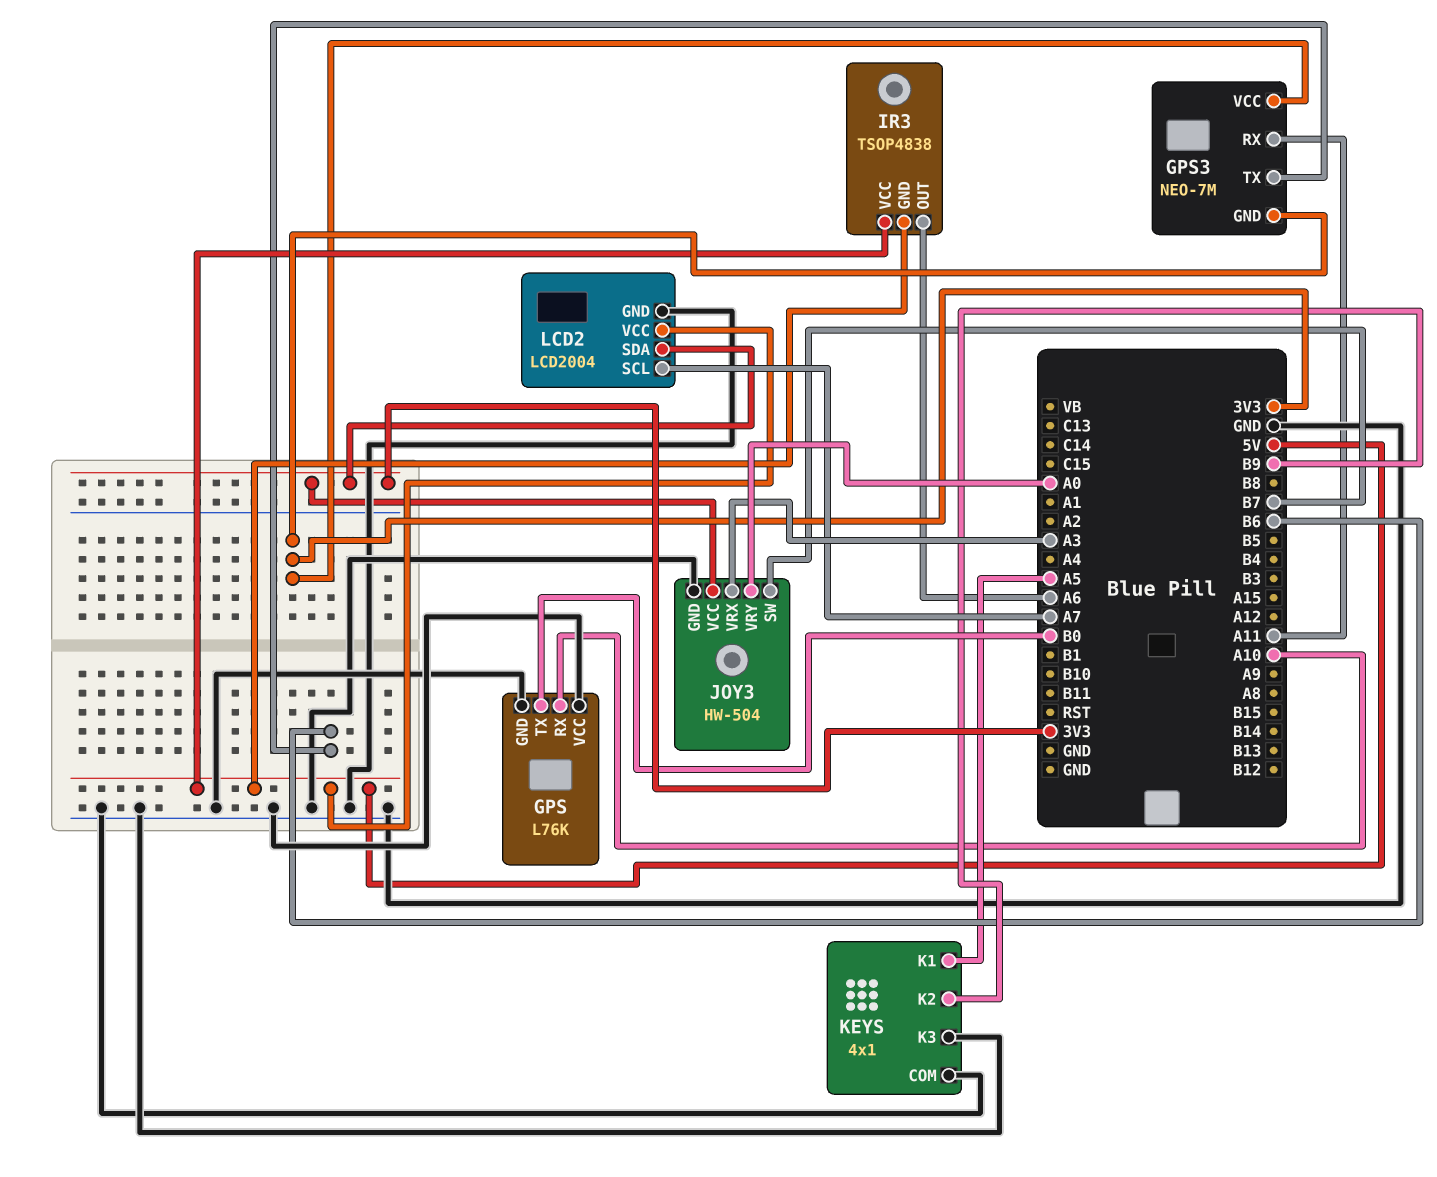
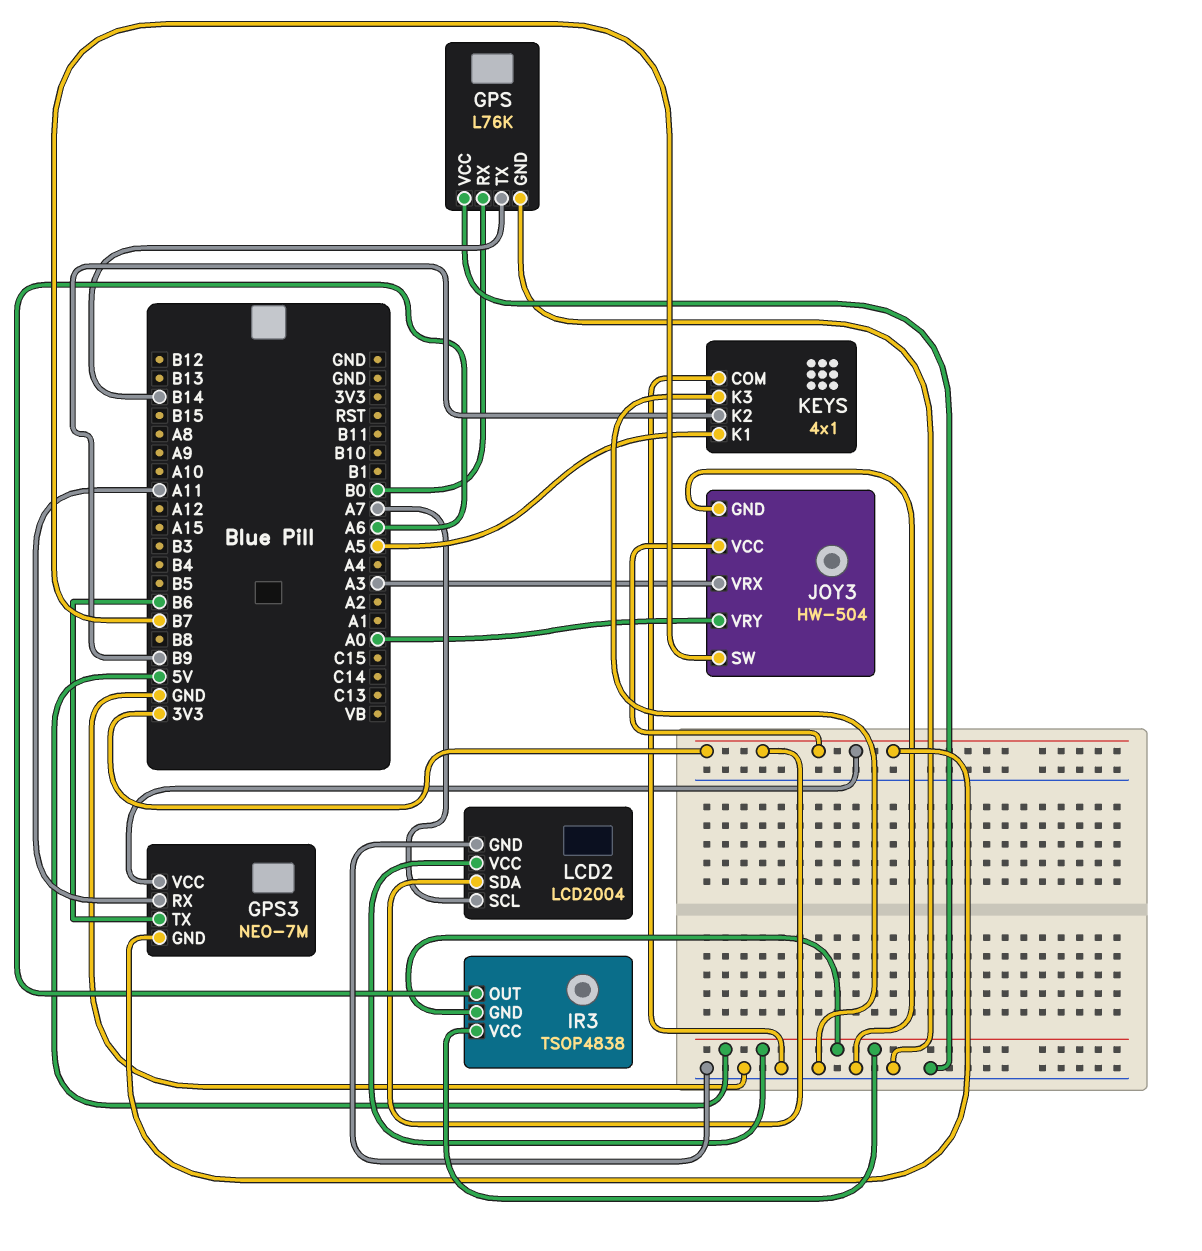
GPS pin RX: A10 -> B0
GPS pin TX: B0 -> B14

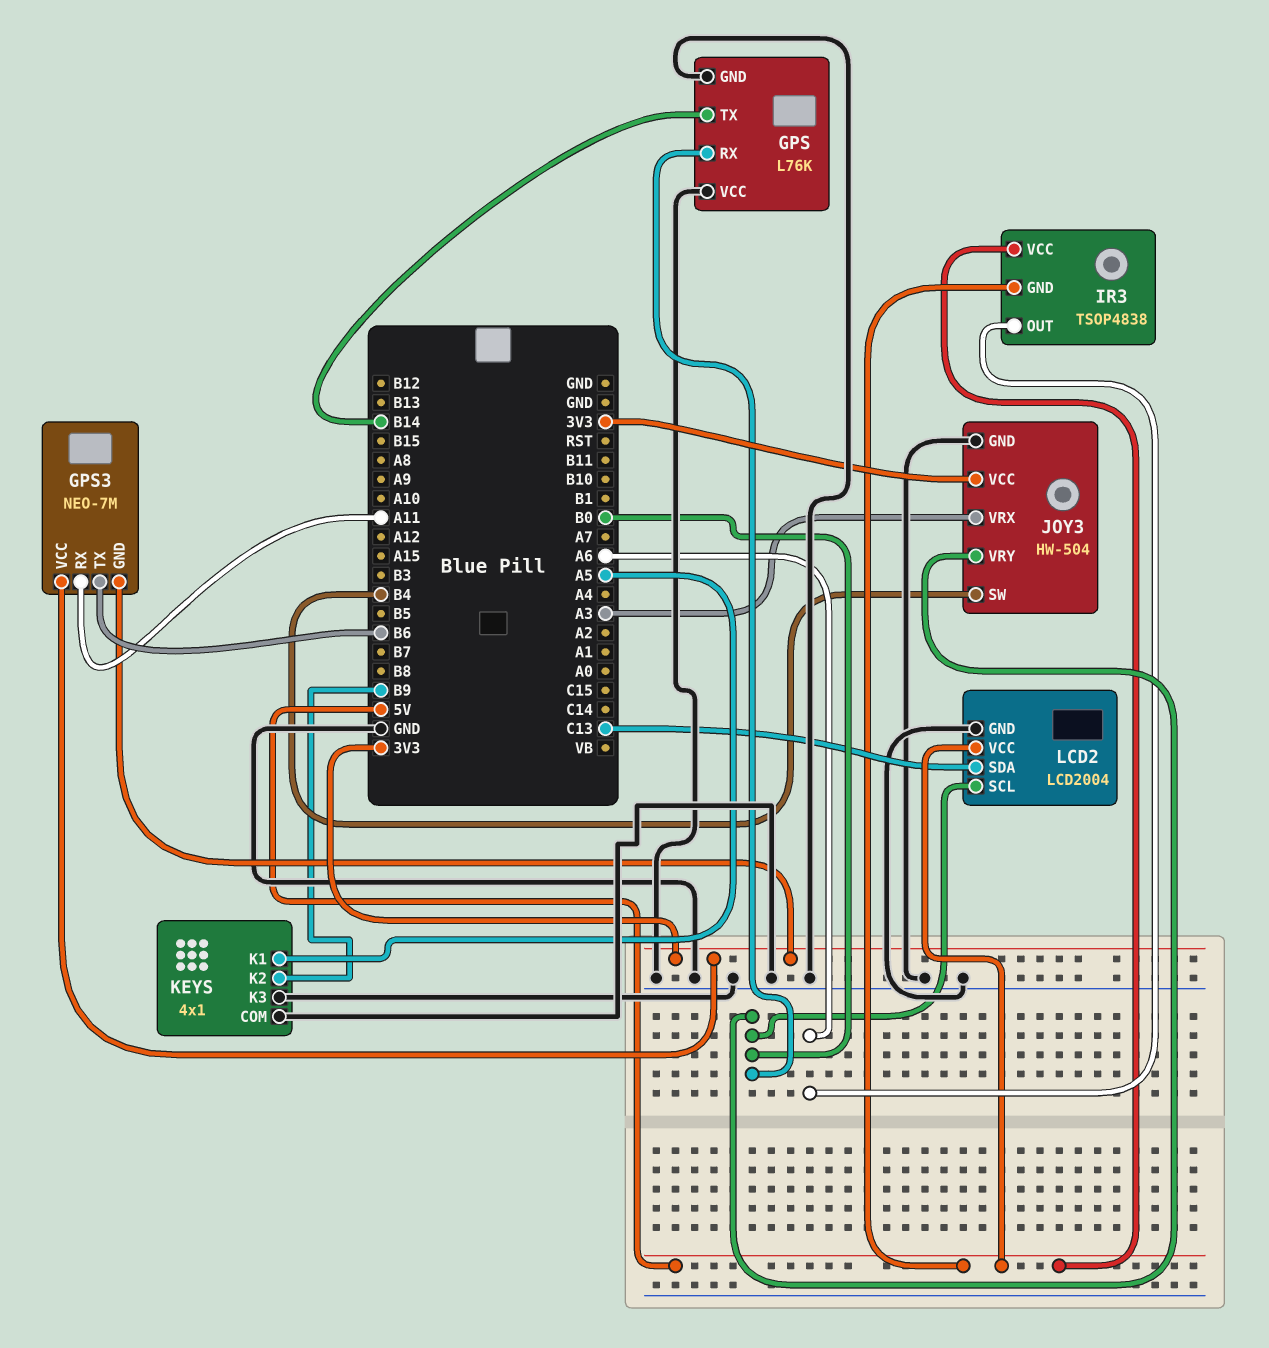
JOY3 pin SW: B7 -> B4
JOY3 pin VRY: A0 -> B0
LCD2 pin SCL: A7 -> B0
LCD2 pin SDA: 3V3 -> C13

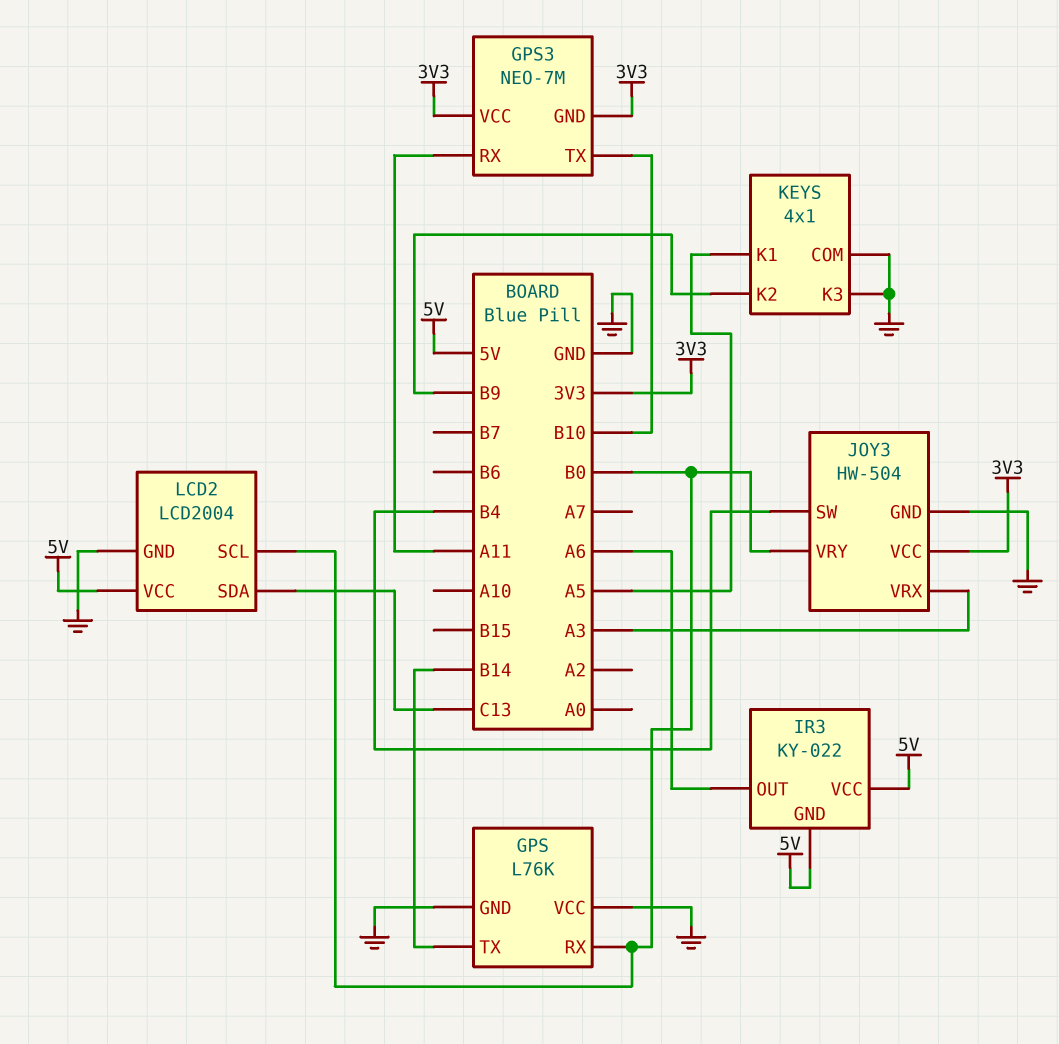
GPS3 pin TX: B6 -> B10
IR3: TSOP4838 -> KY-022

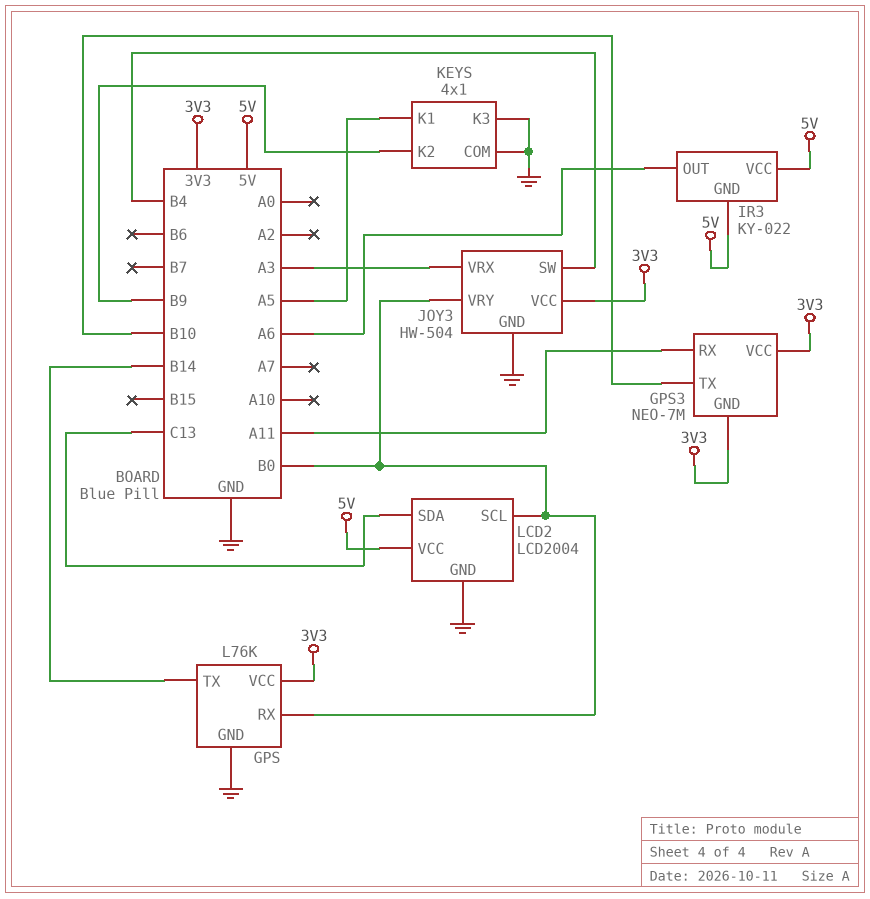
GPS pin VCC: GND -> 3V3

